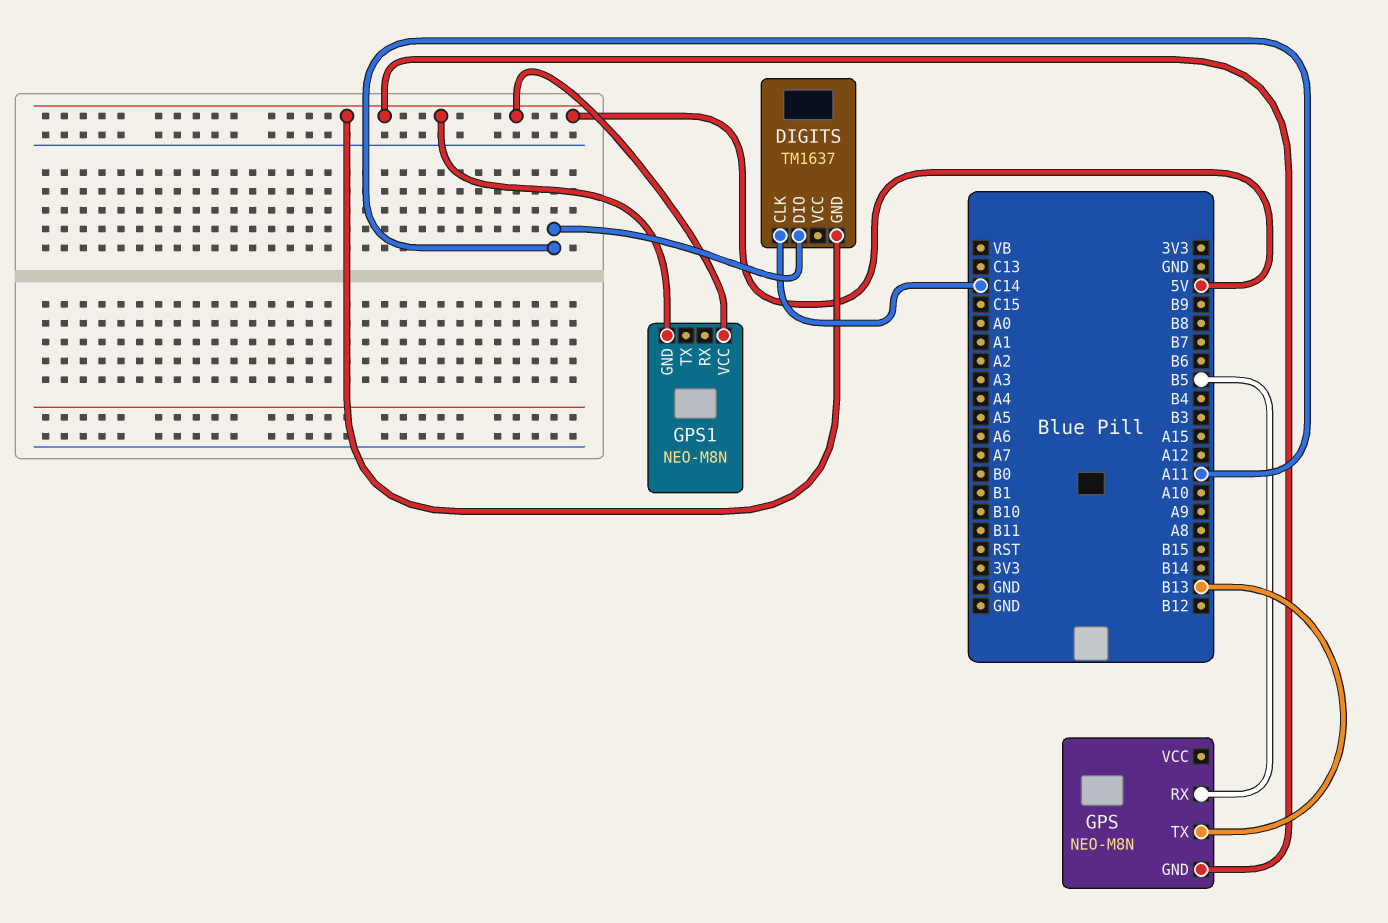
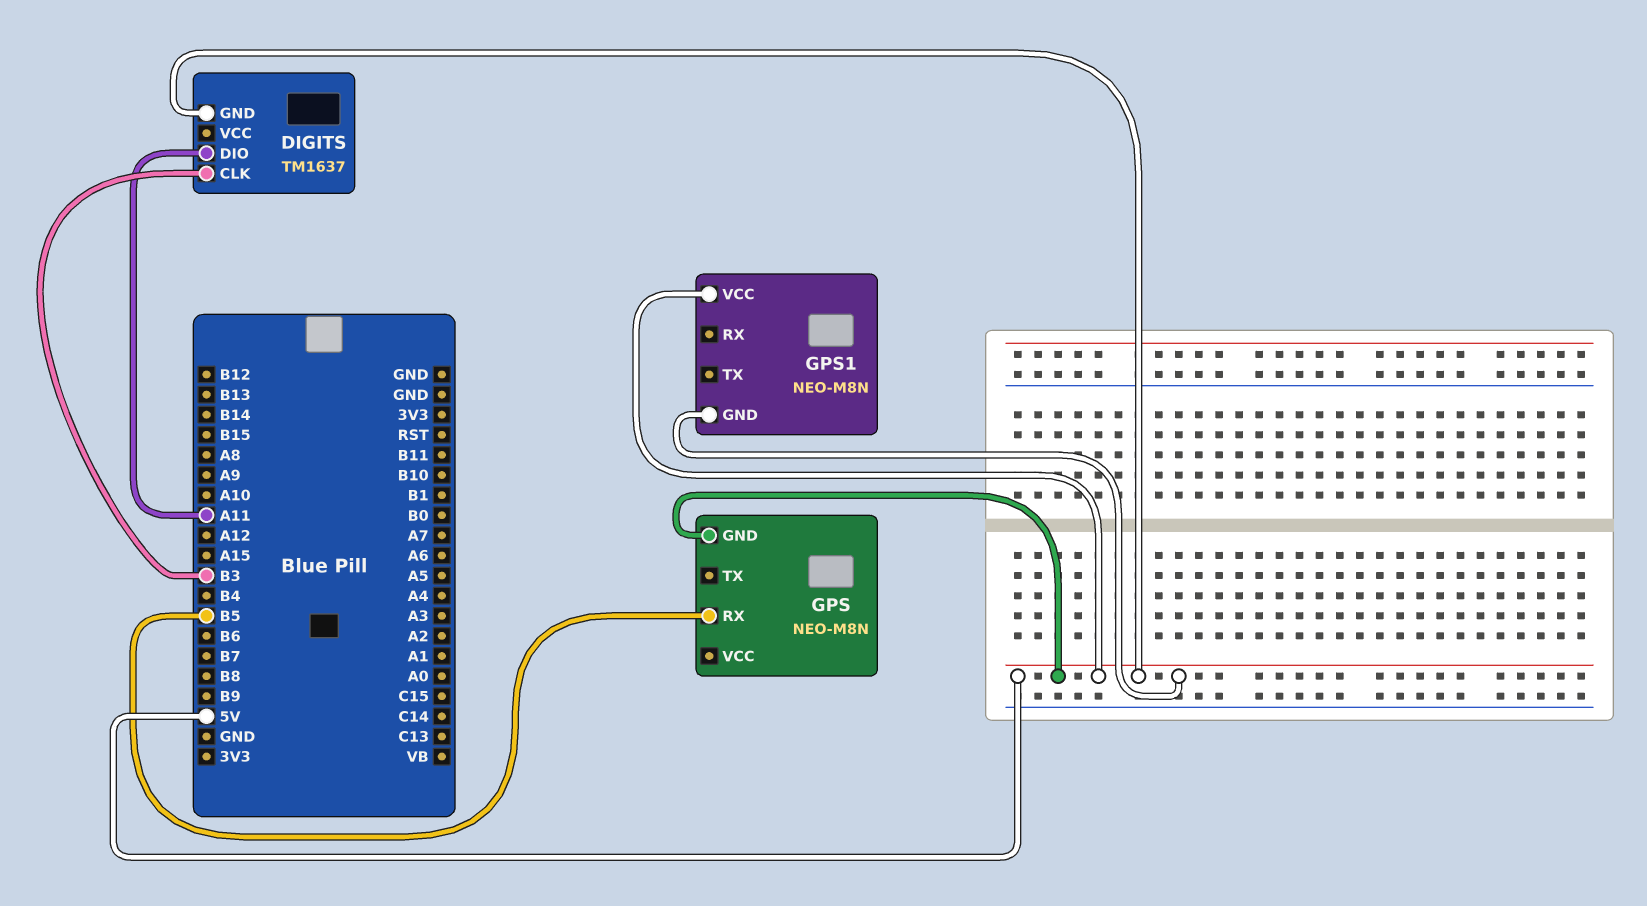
DIGITS pin CLK: C14 -> B3
GPS pin TX: B13 -> none

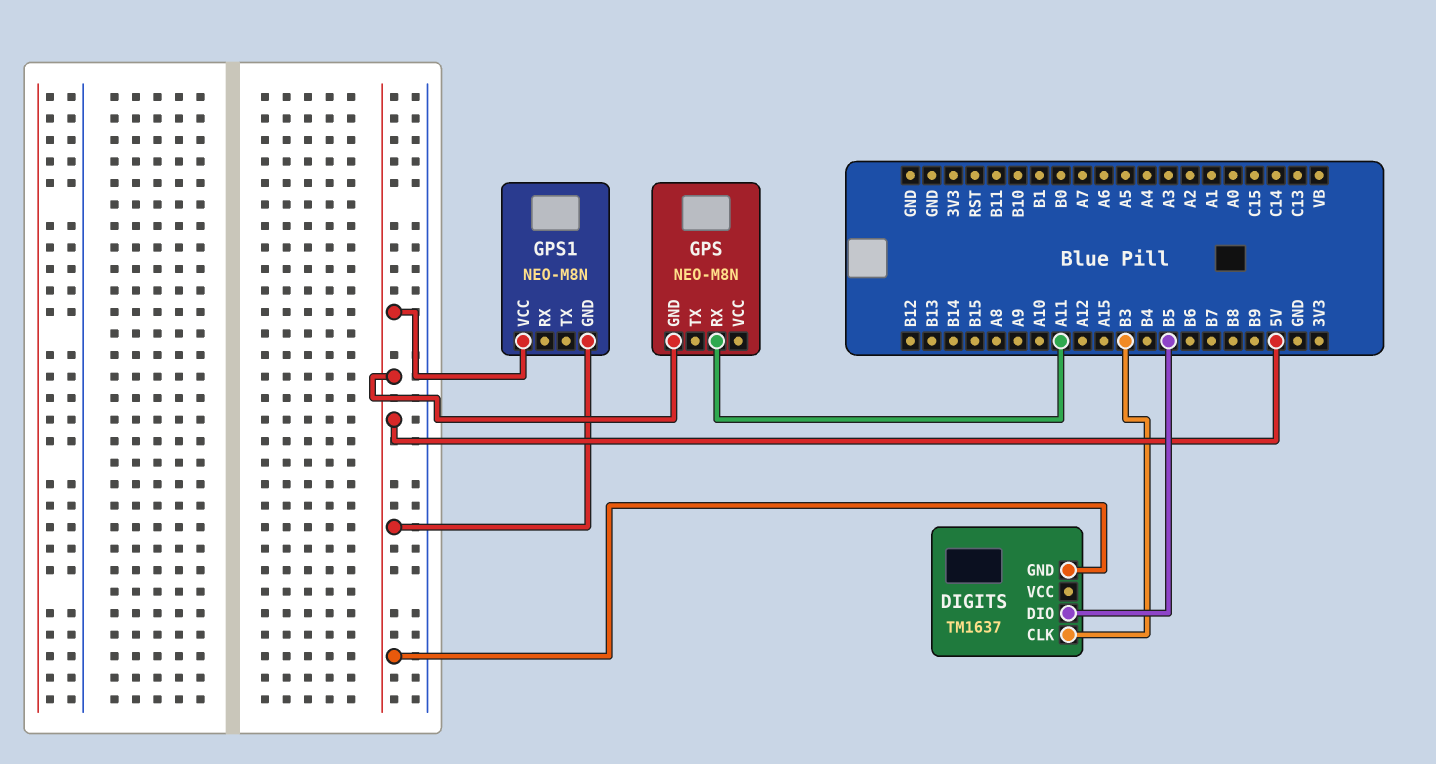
DIGITS pin DIO: A11 -> B5
GPS pin RX: B5 -> A11

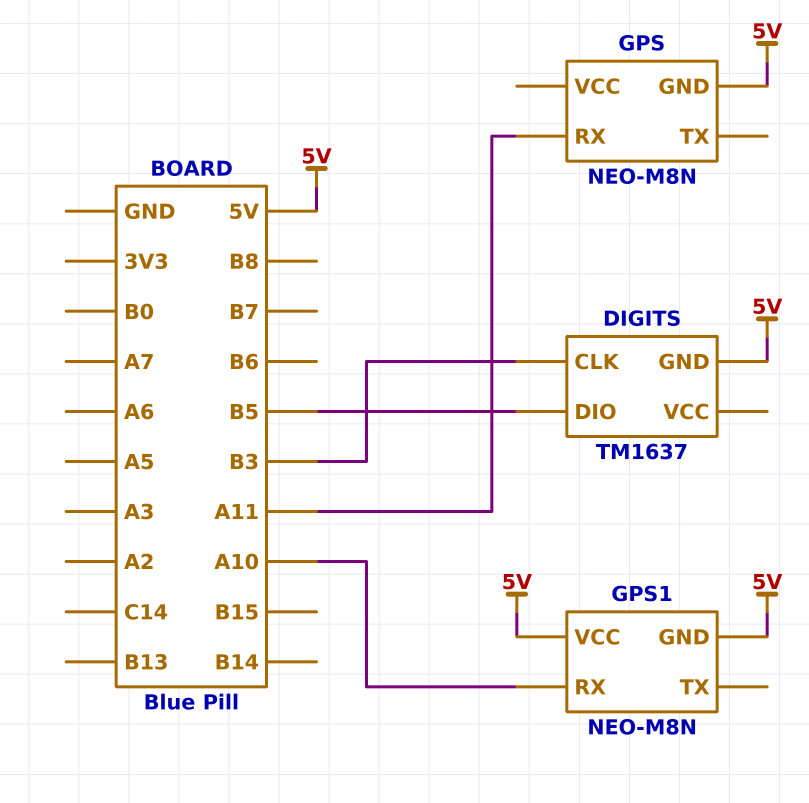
GPS1 pin RX: none -> A10

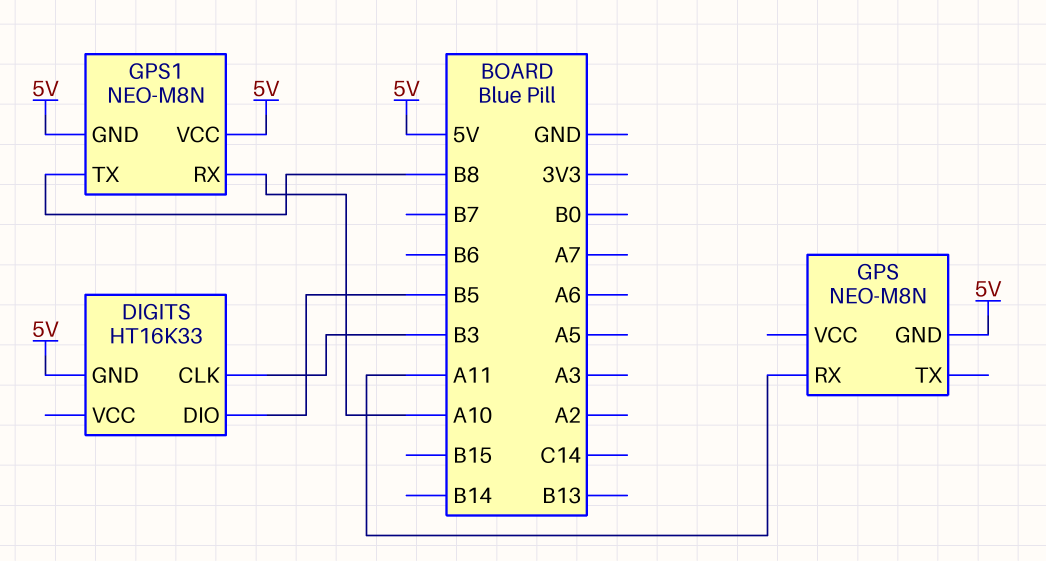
DIGITS: TM1637 -> HT16K33
GPS1 pin TX: none -> B8

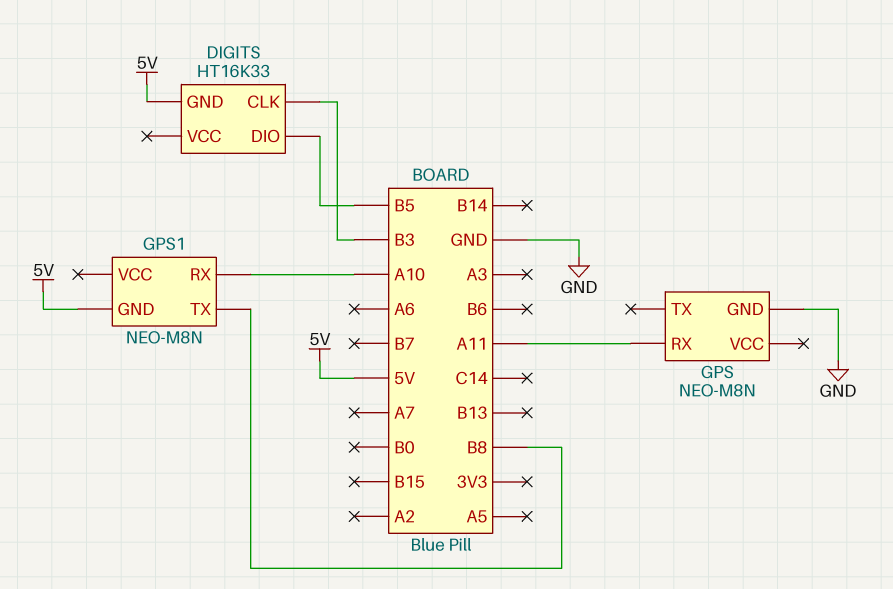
GPS pin GND: 5V -> GND
GPS1 pin VCC: 5V -> none

